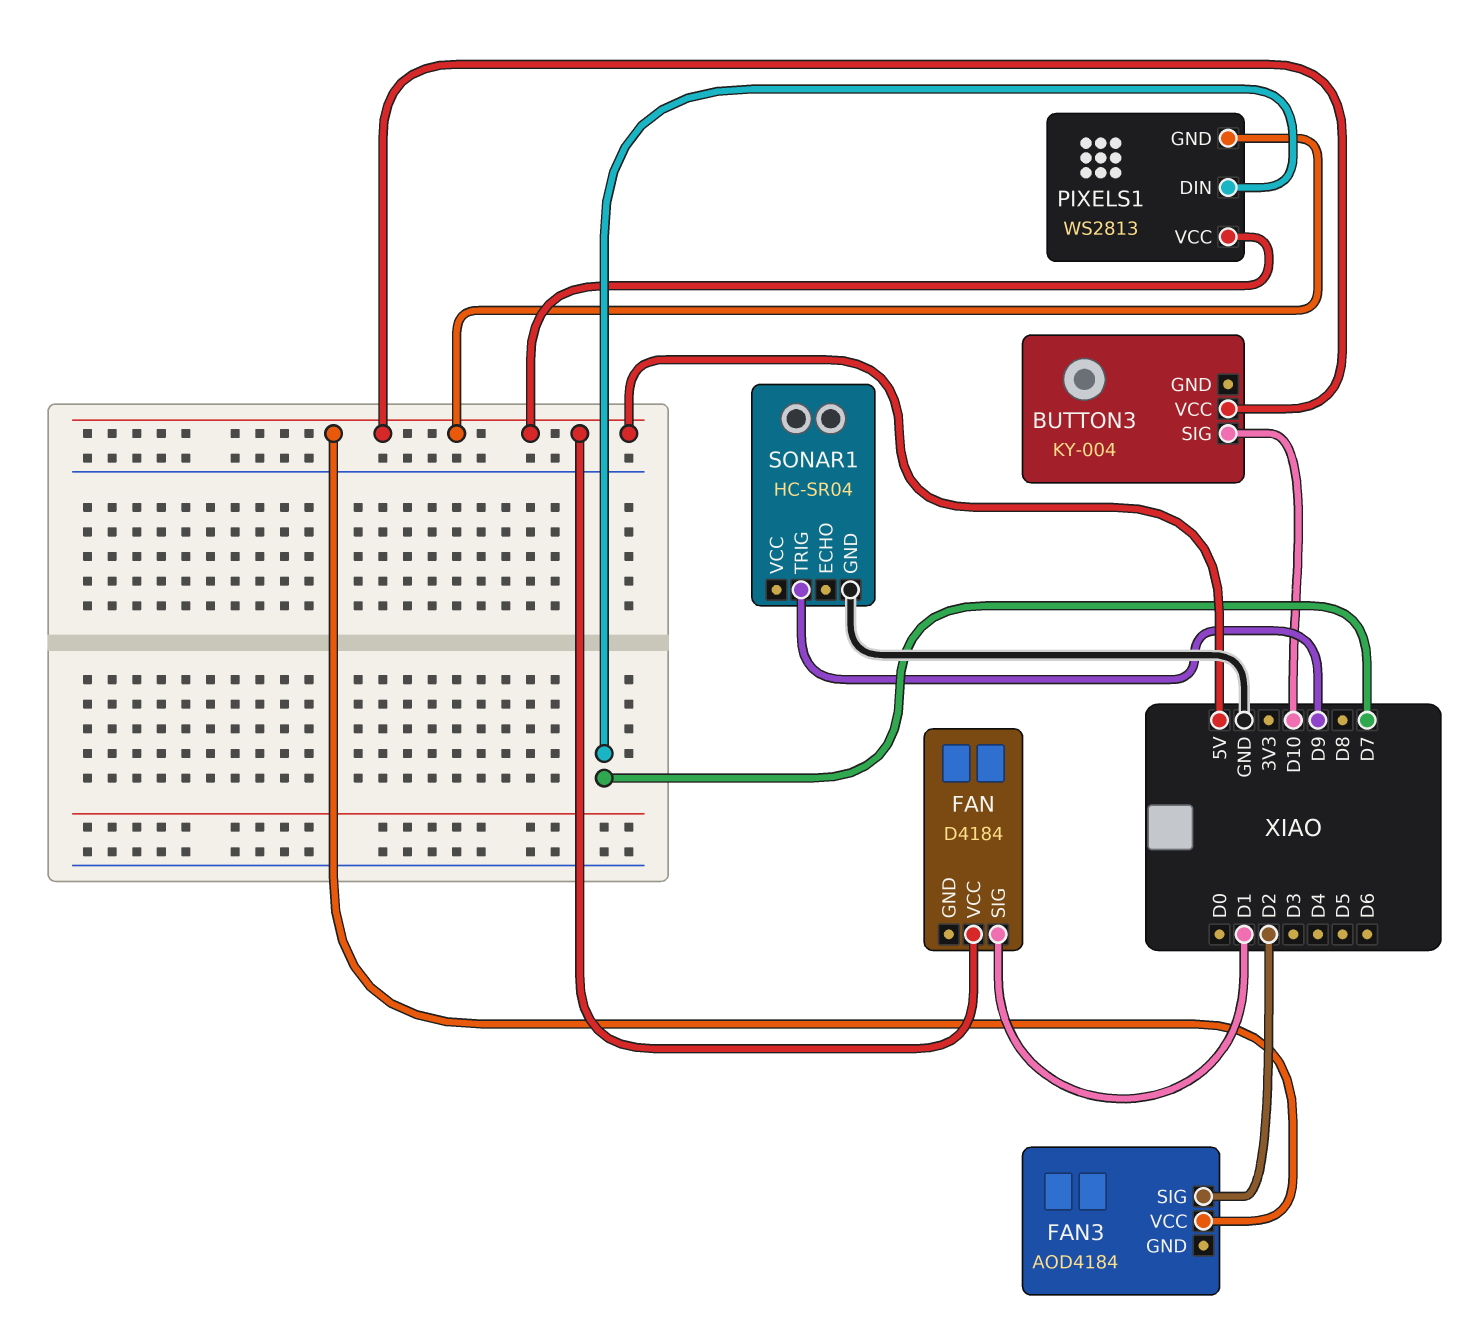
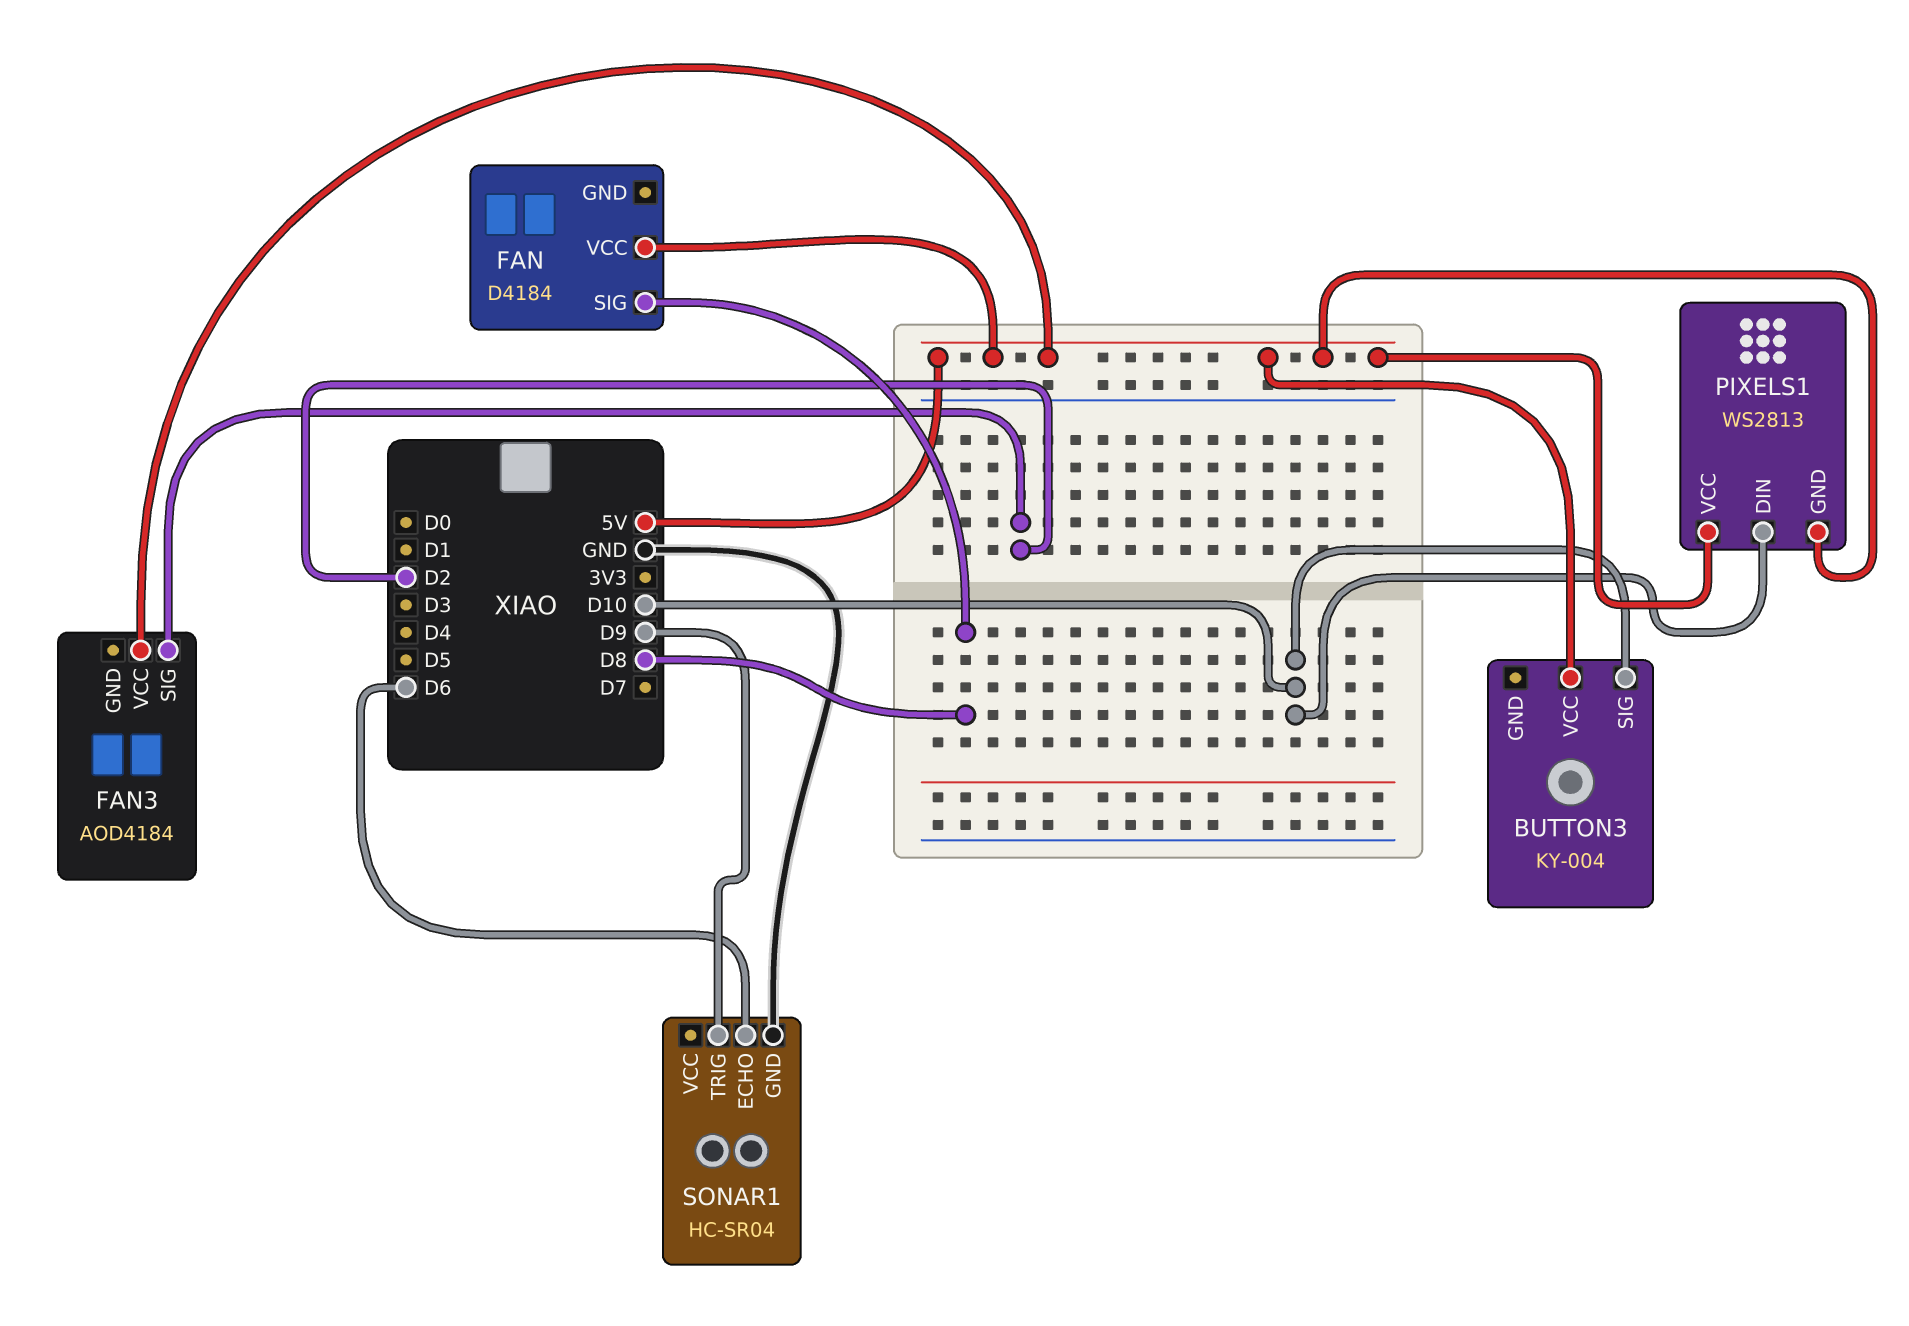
FAN pin SIG: D1 -> D8
PIXELS1 pin DIN: D7 -> D10
SONAR1 pin ECHO: none -> D6

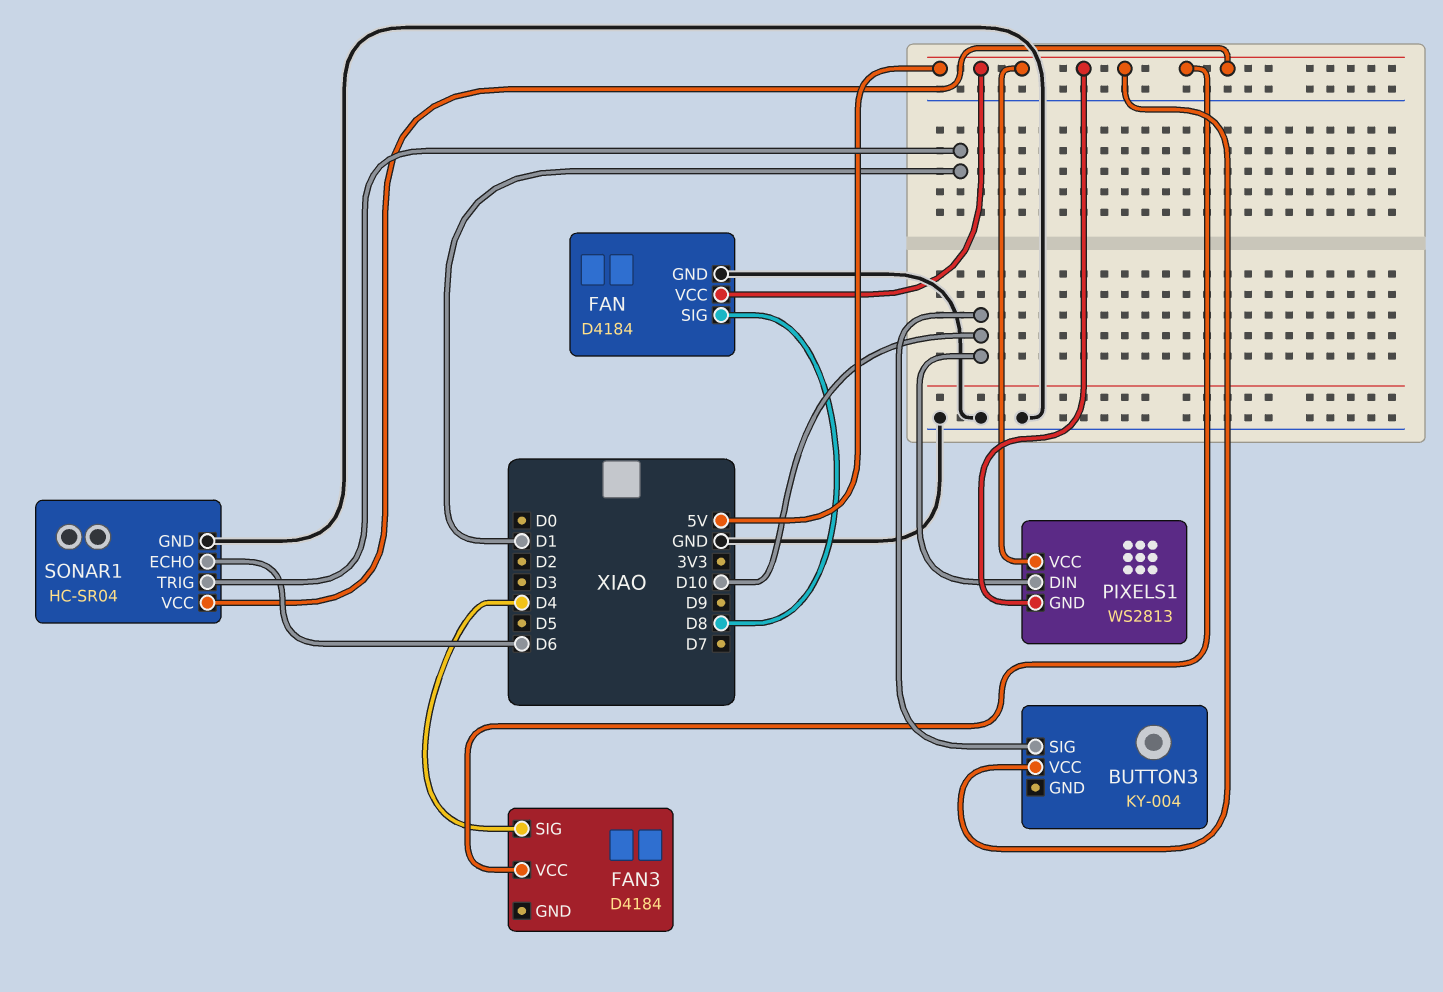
FAN pin GND: none -> GND
FAN3: AOD4184 -> D4184
FAN3 pin SIG: D2 -> D4
SONAR1 pin TRIG: D9 -> D1
SONAR1 pin VCC: none -> 5V

